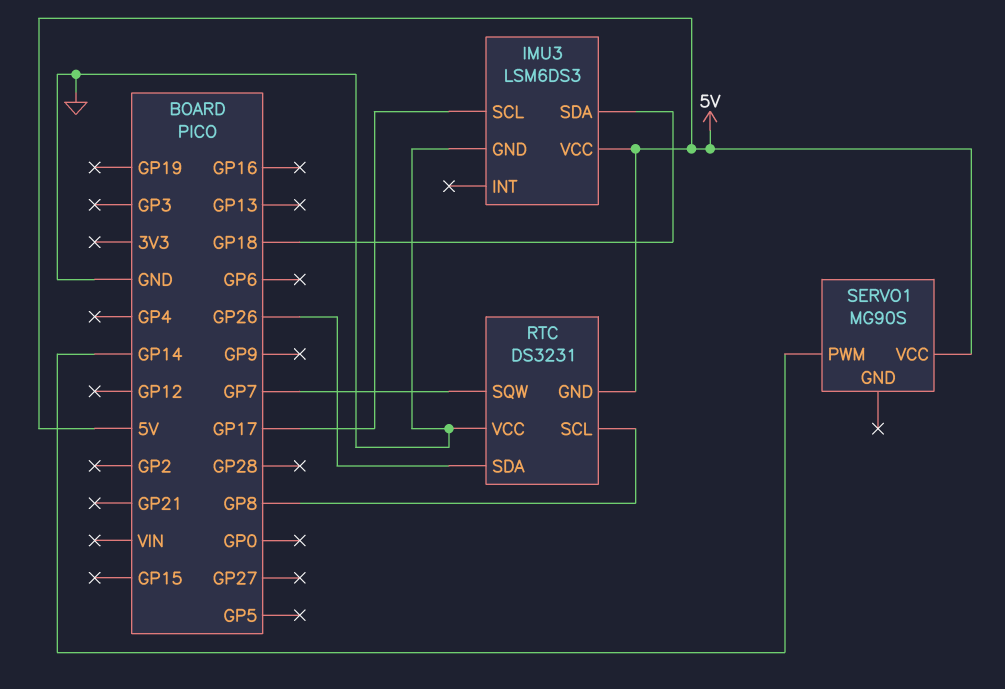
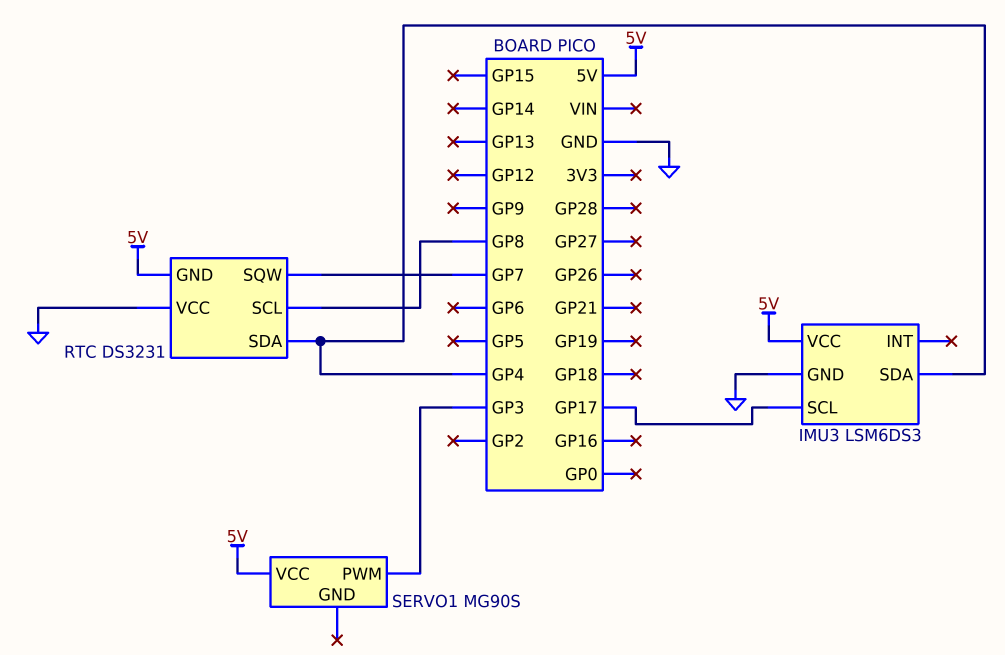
IMU3 pin SDA: GP18 -> GP4
RTC pin SDA: GP26 -> GP4
SERVO1 pin PWM: GP14 -> GP3

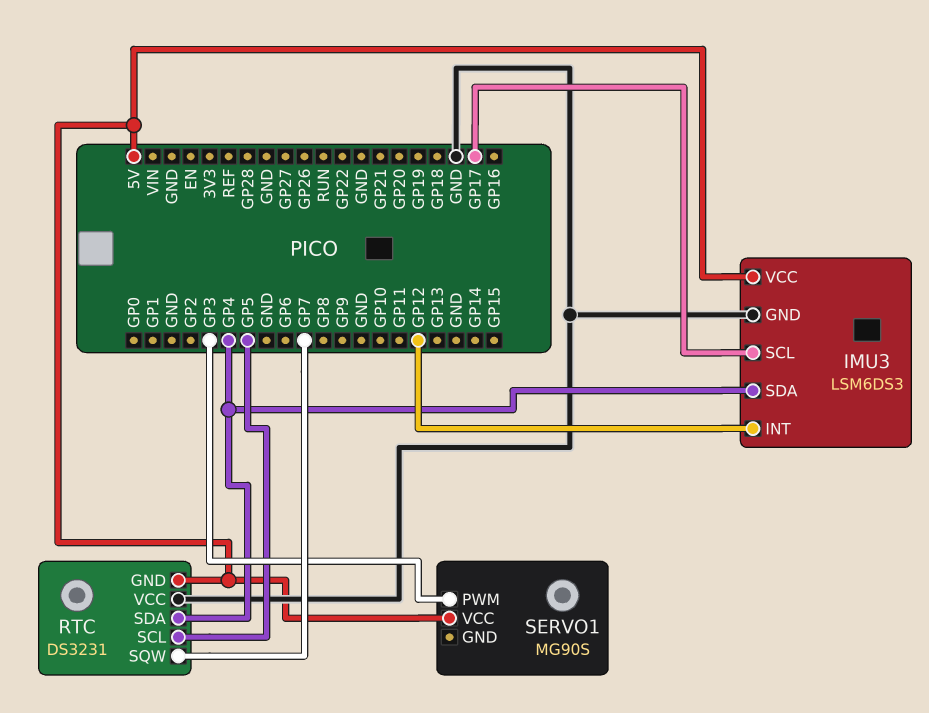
IMU3 pin INT: none -> GP12
RTC pin SCL: GP8 -> GP5

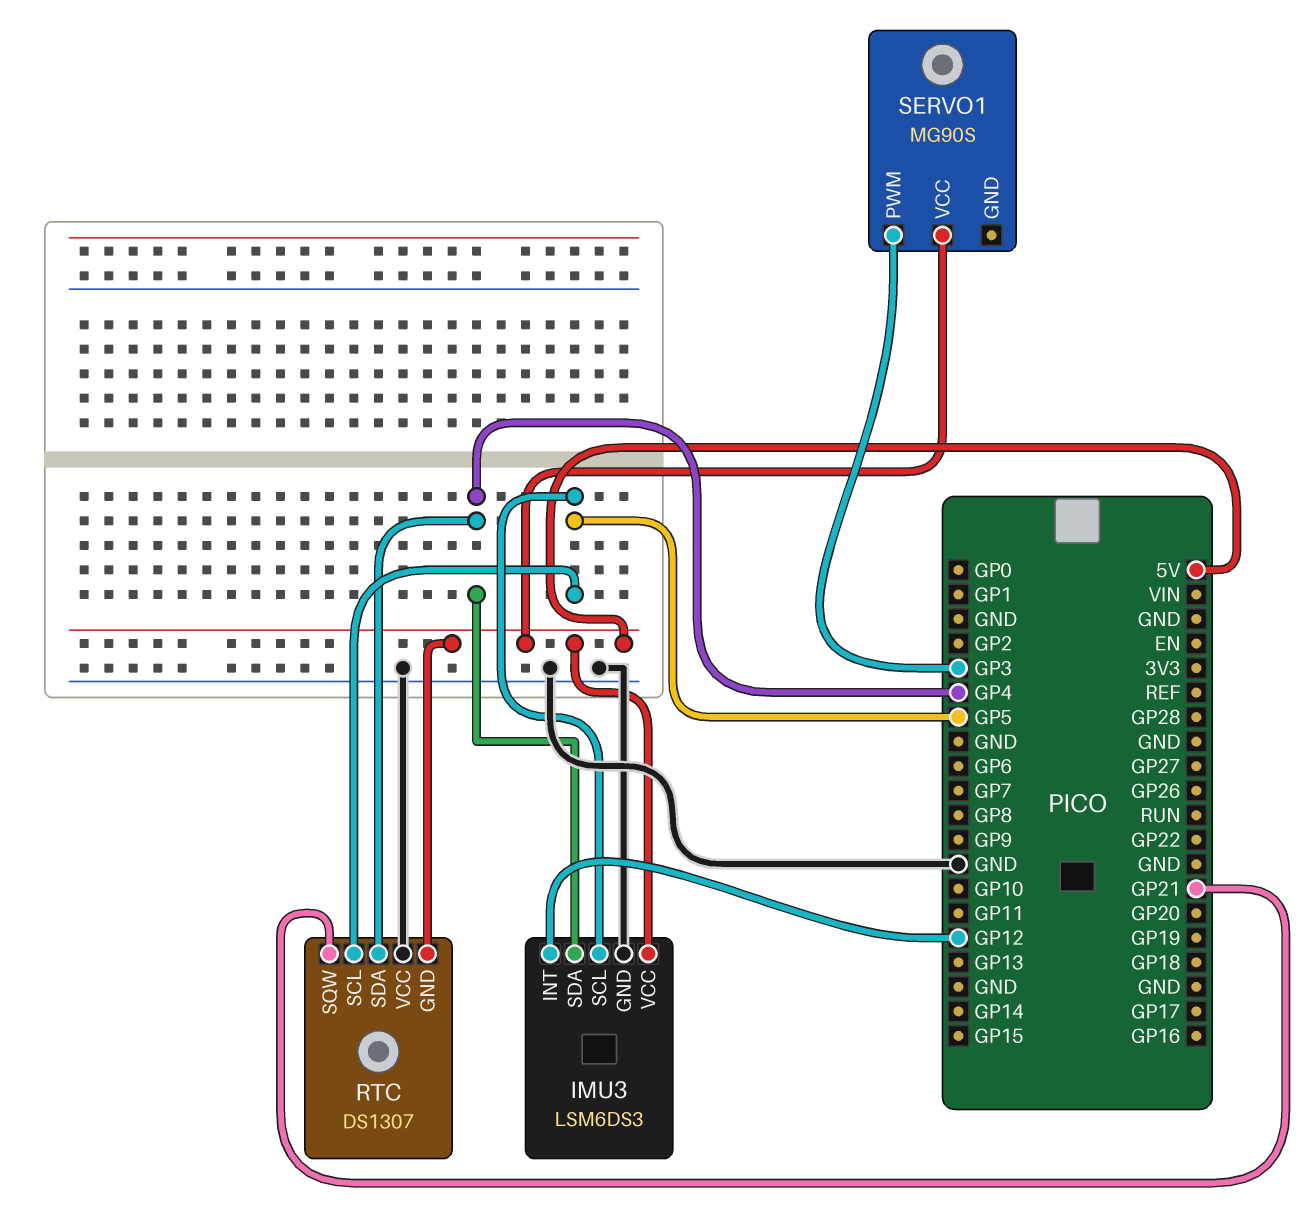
IMU3 pin SCL: GP17 -> GP5
RTC: DS3231 -> DS1307
RTC pin SQW: GP7 -> GP21

